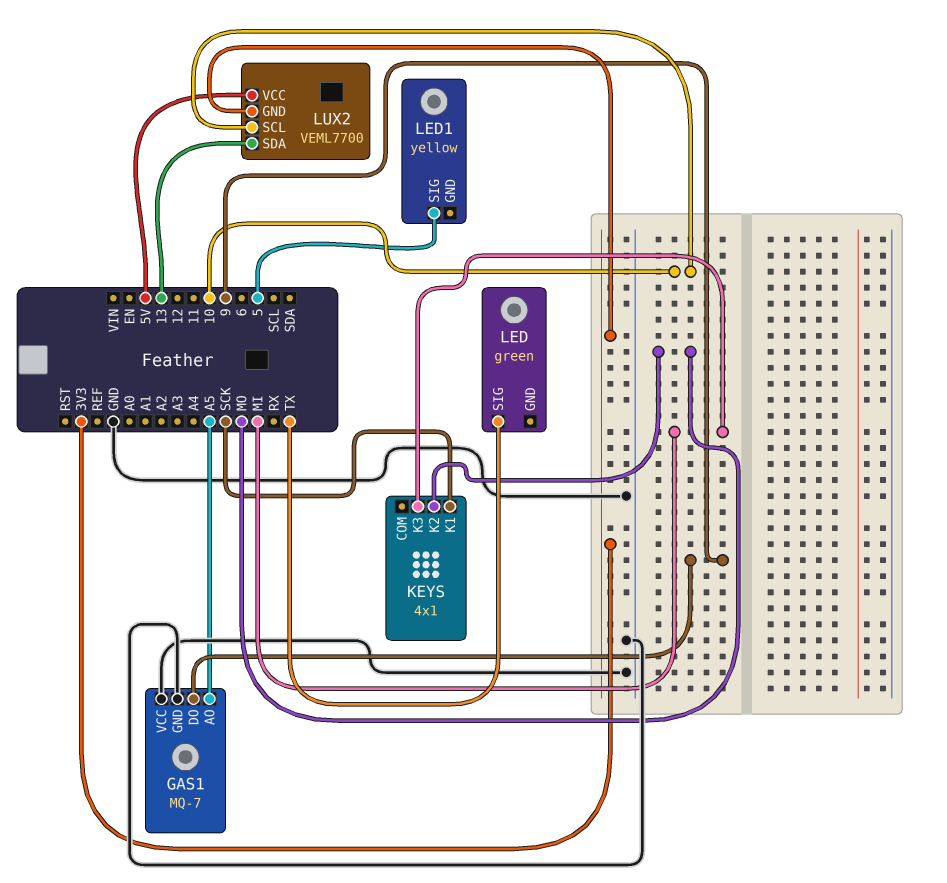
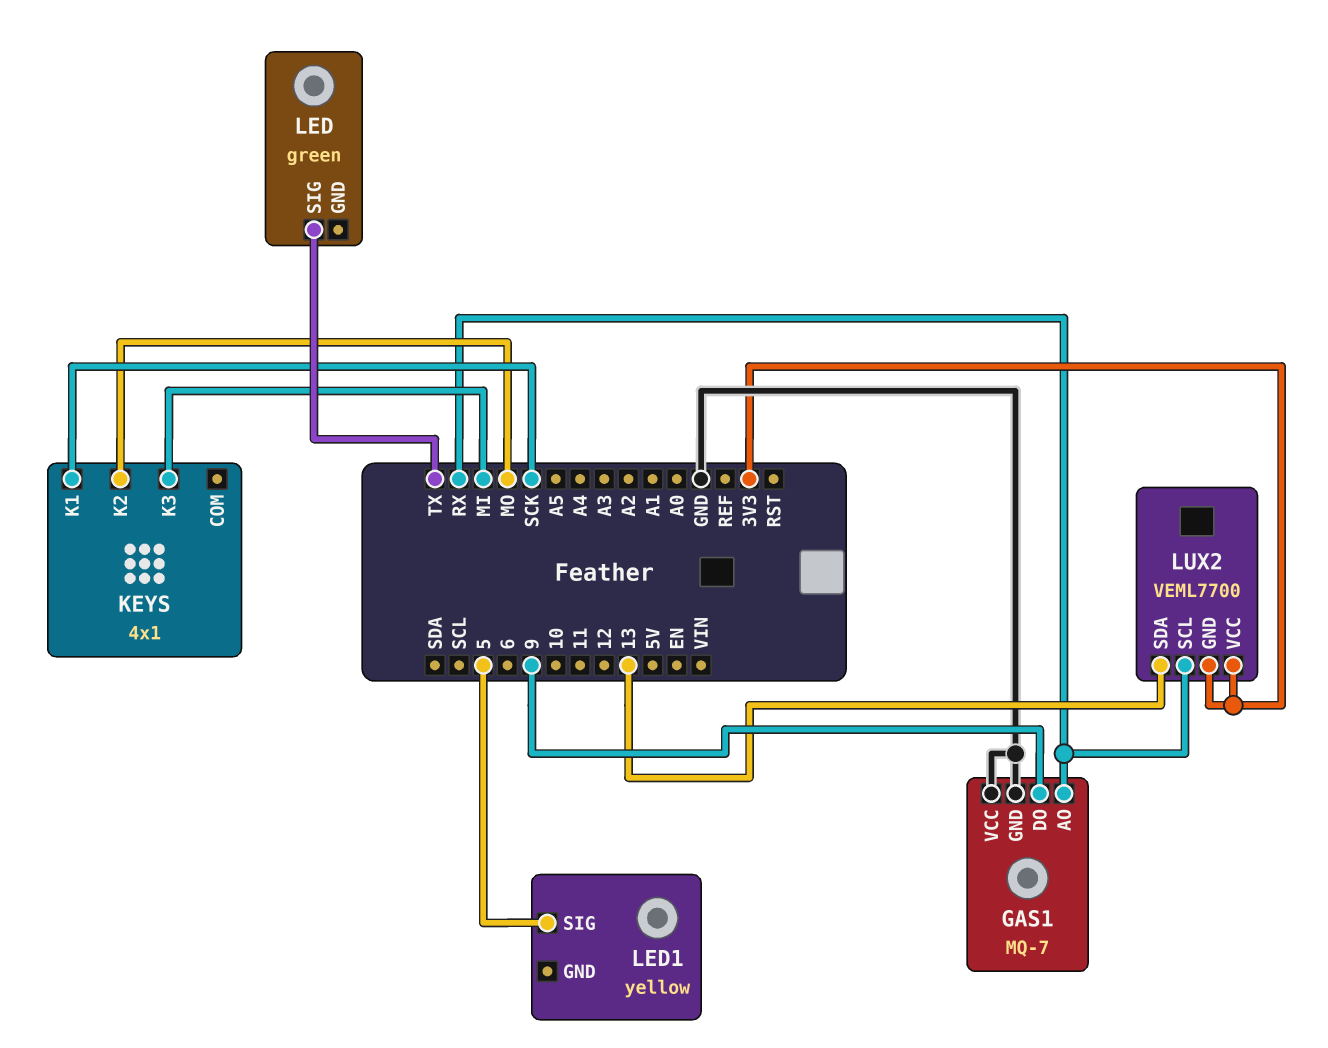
GAS1 pin AO: A5 -> RX
LUX2 pin SCL: 10 -> RX
LUX2 pin VCC: 5V -> 3V3

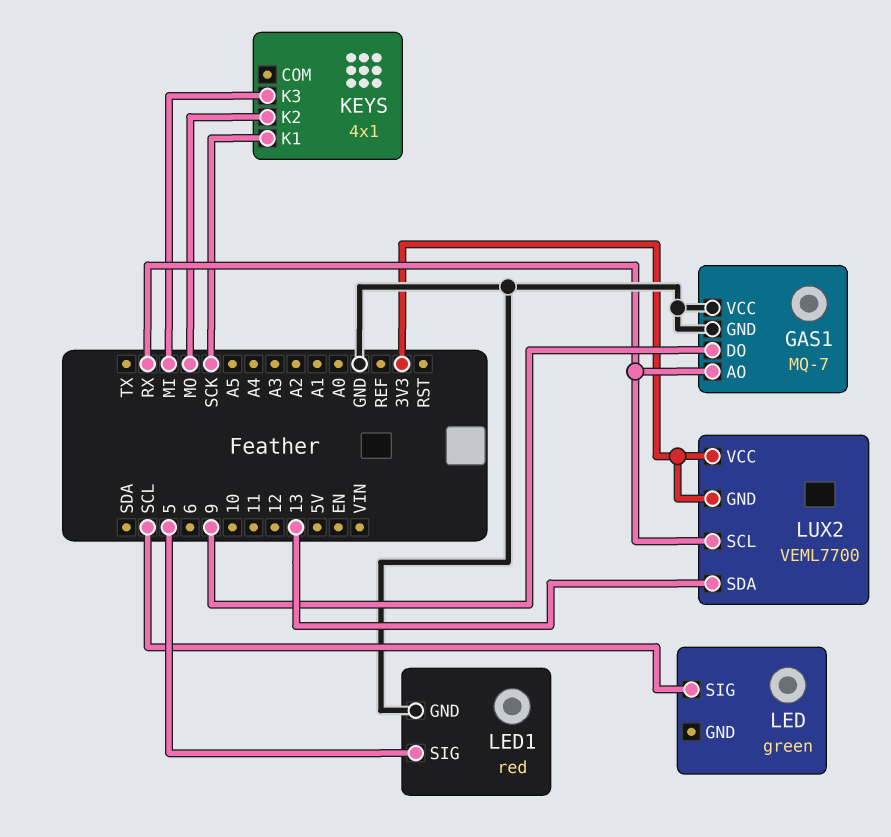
LED pin SIG: TX -> SCL
LED1: yellow -> red
LED1 pin GND: none -> GND

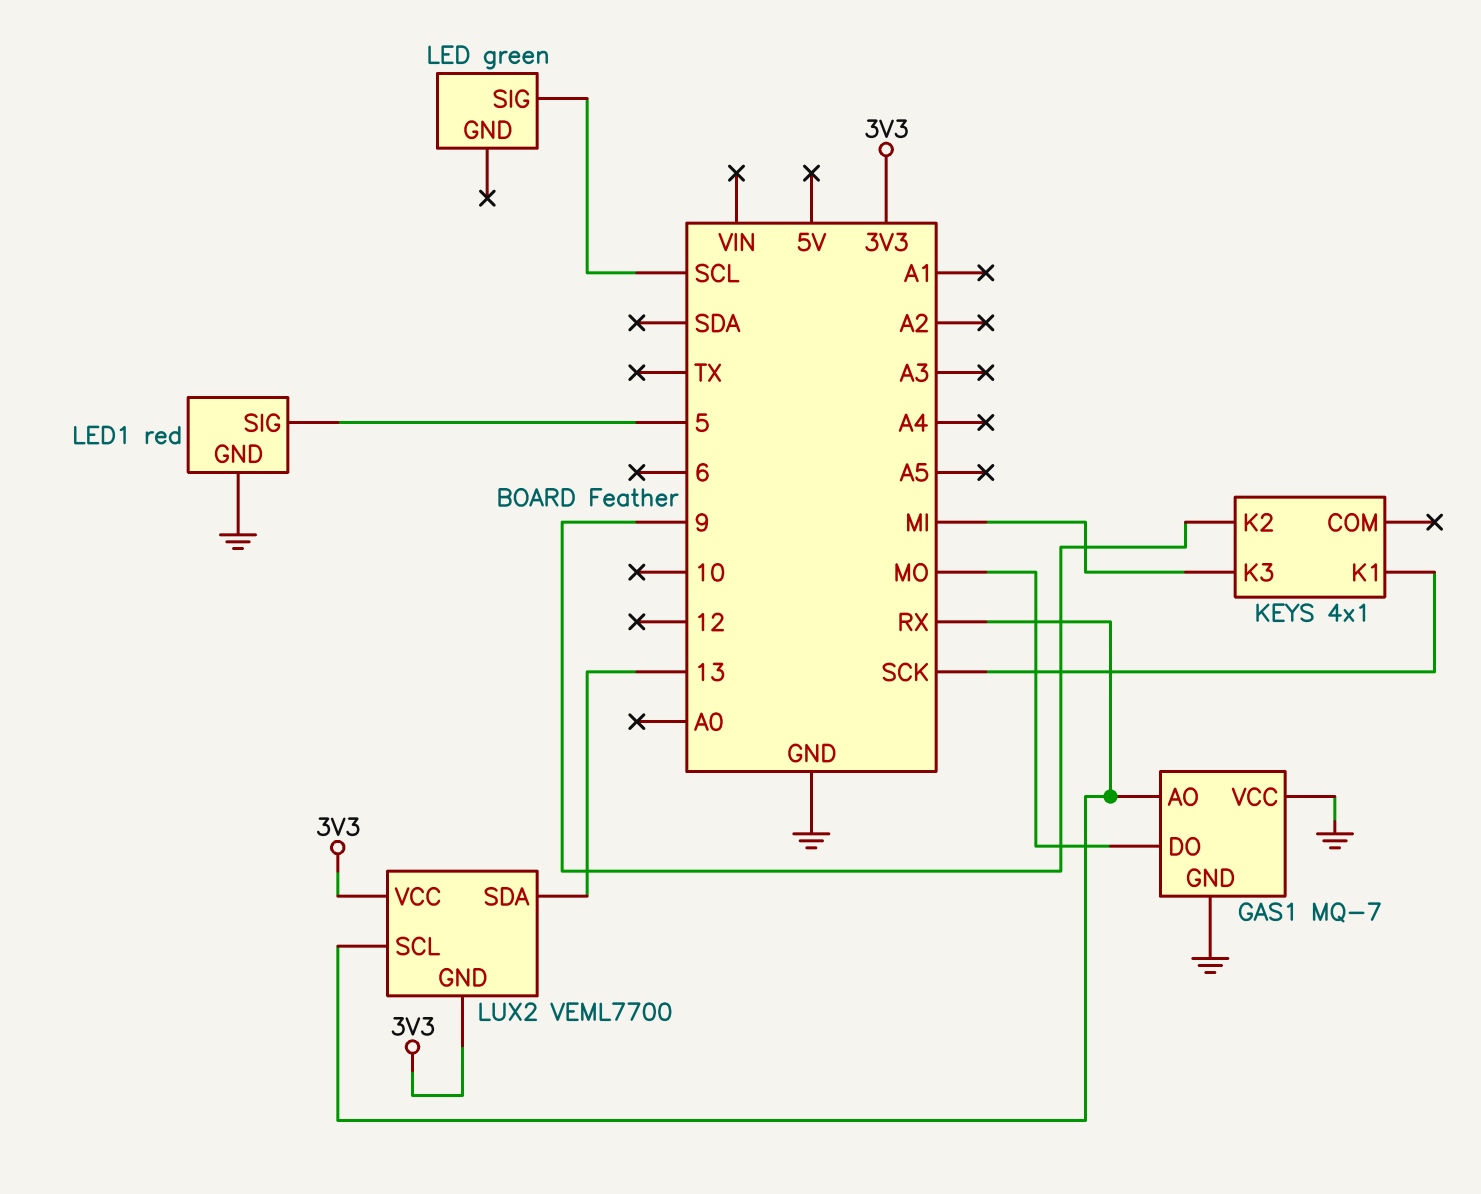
GAS1 pin DO: 9 -> MO
KEYS pin K2: MO -> 9

